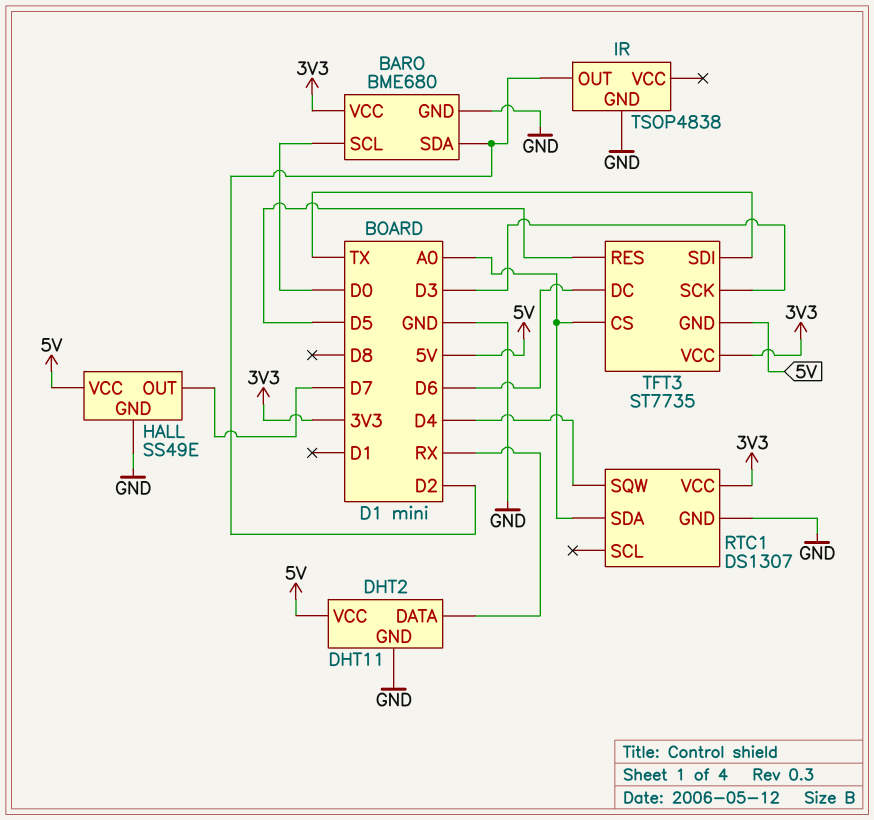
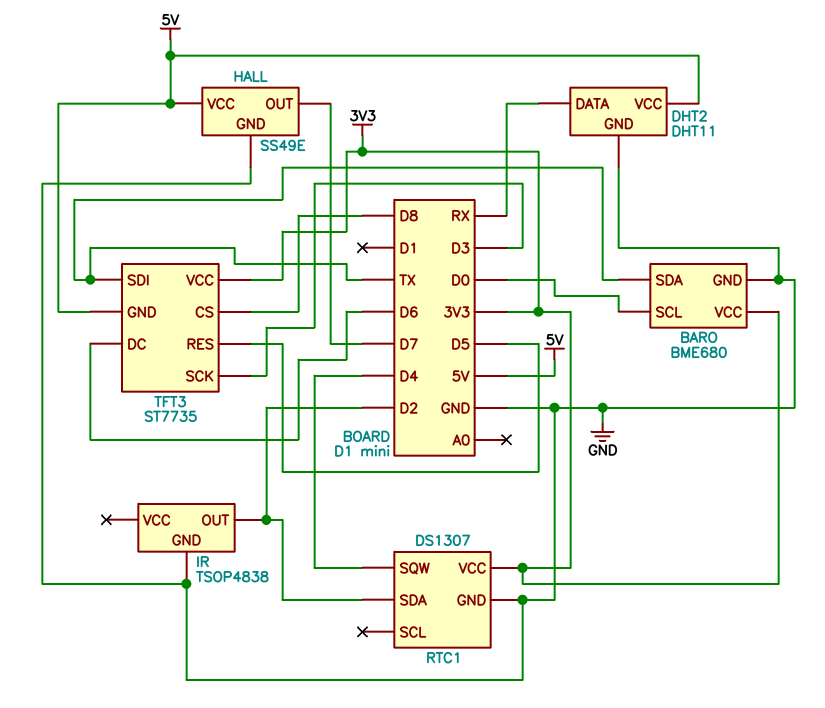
BARO pin SDA: D2 -> TX
RTC1 pin SDA: A0 -> D2
TFT3 pin CS: A0 -> D8

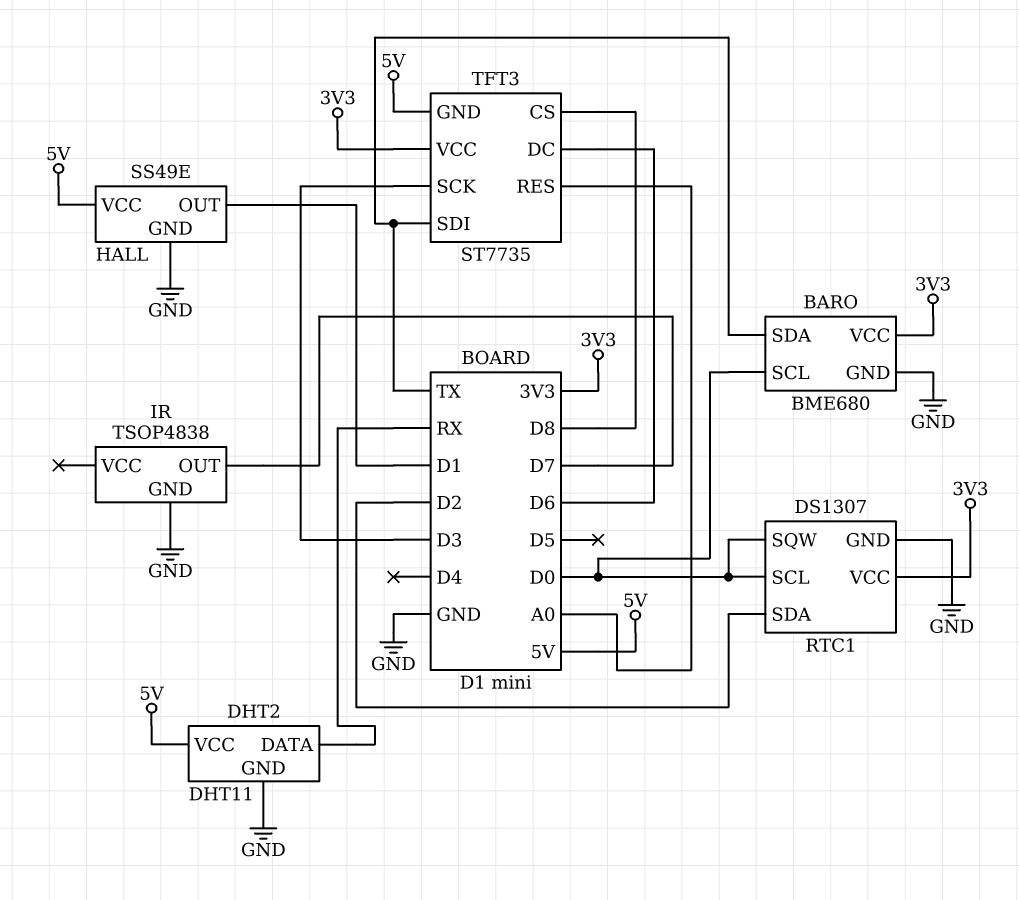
HALL pin OUT: D7 -> D1
IR pin OUT: D2 -> D7
RTC1 pin SCL: none -> D0
RTC1 pin SQW: D4 -> D0
TFT3 pin RES: D5 -> A0

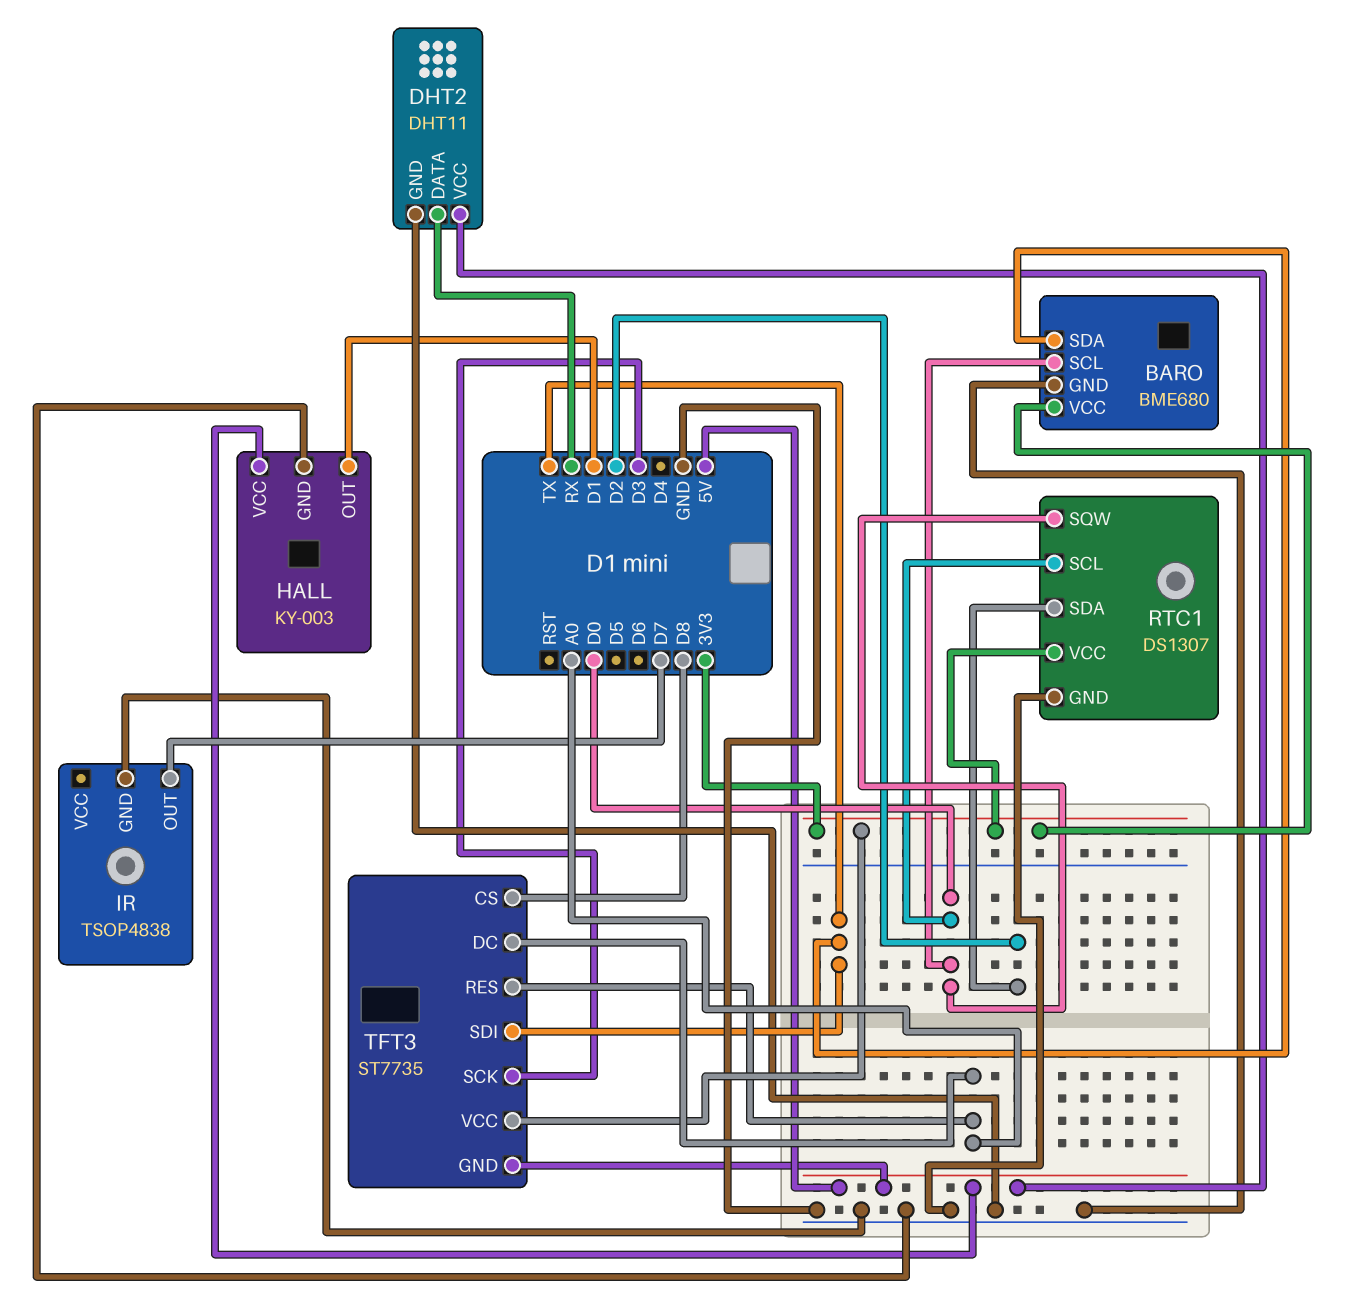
HALL: SS49E -> KY-003
TFT3 pin DC: D6 -> A0

